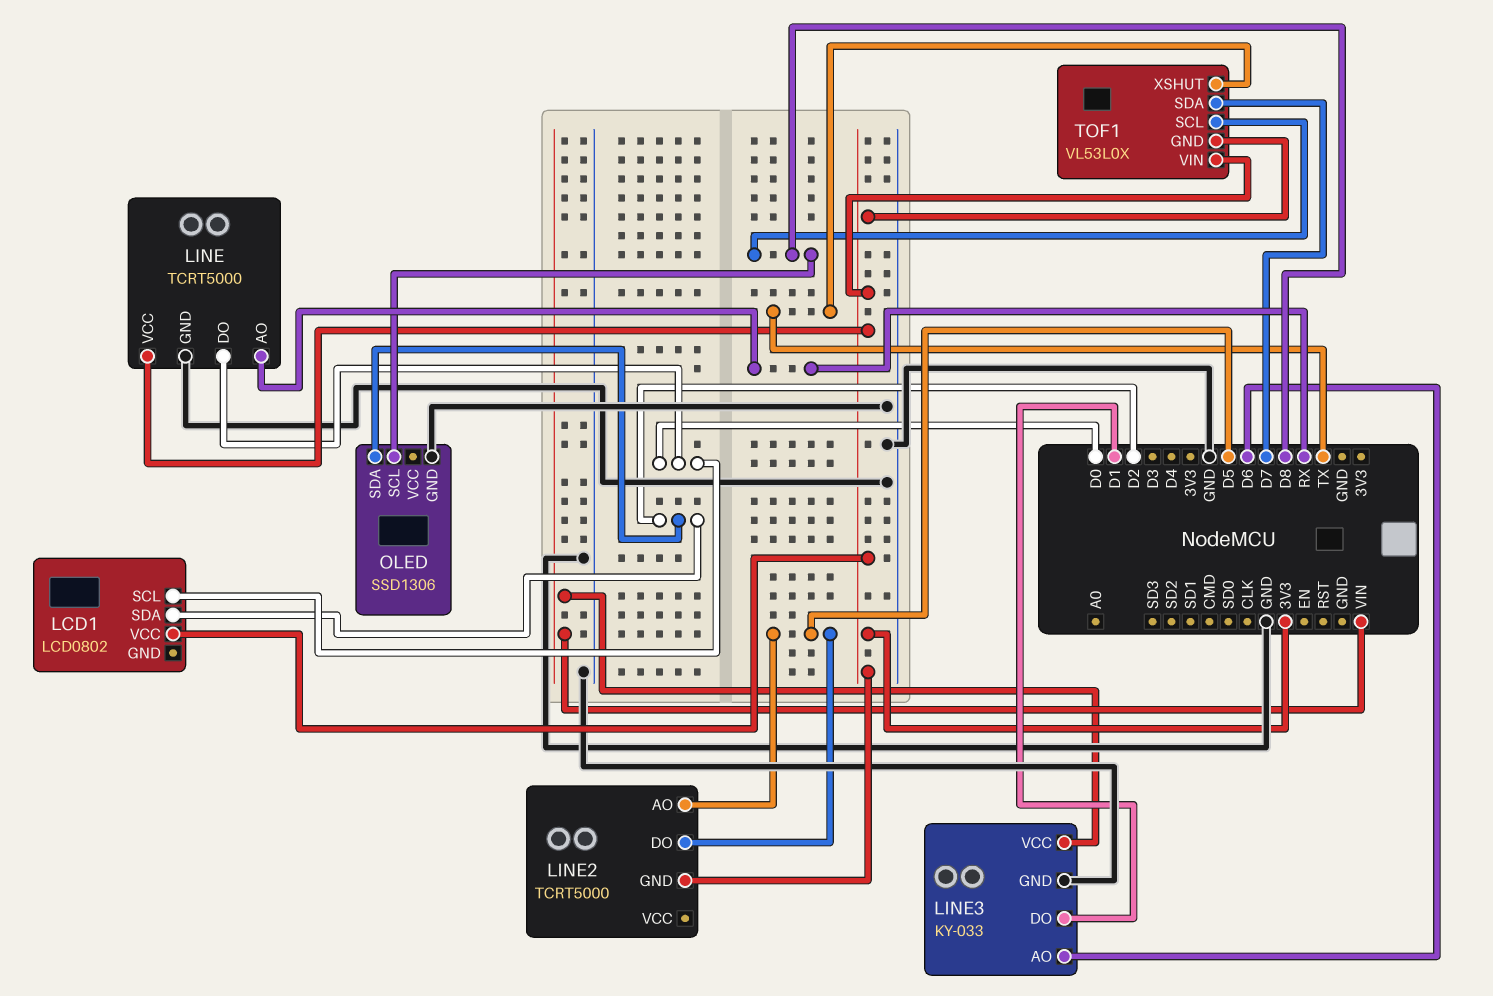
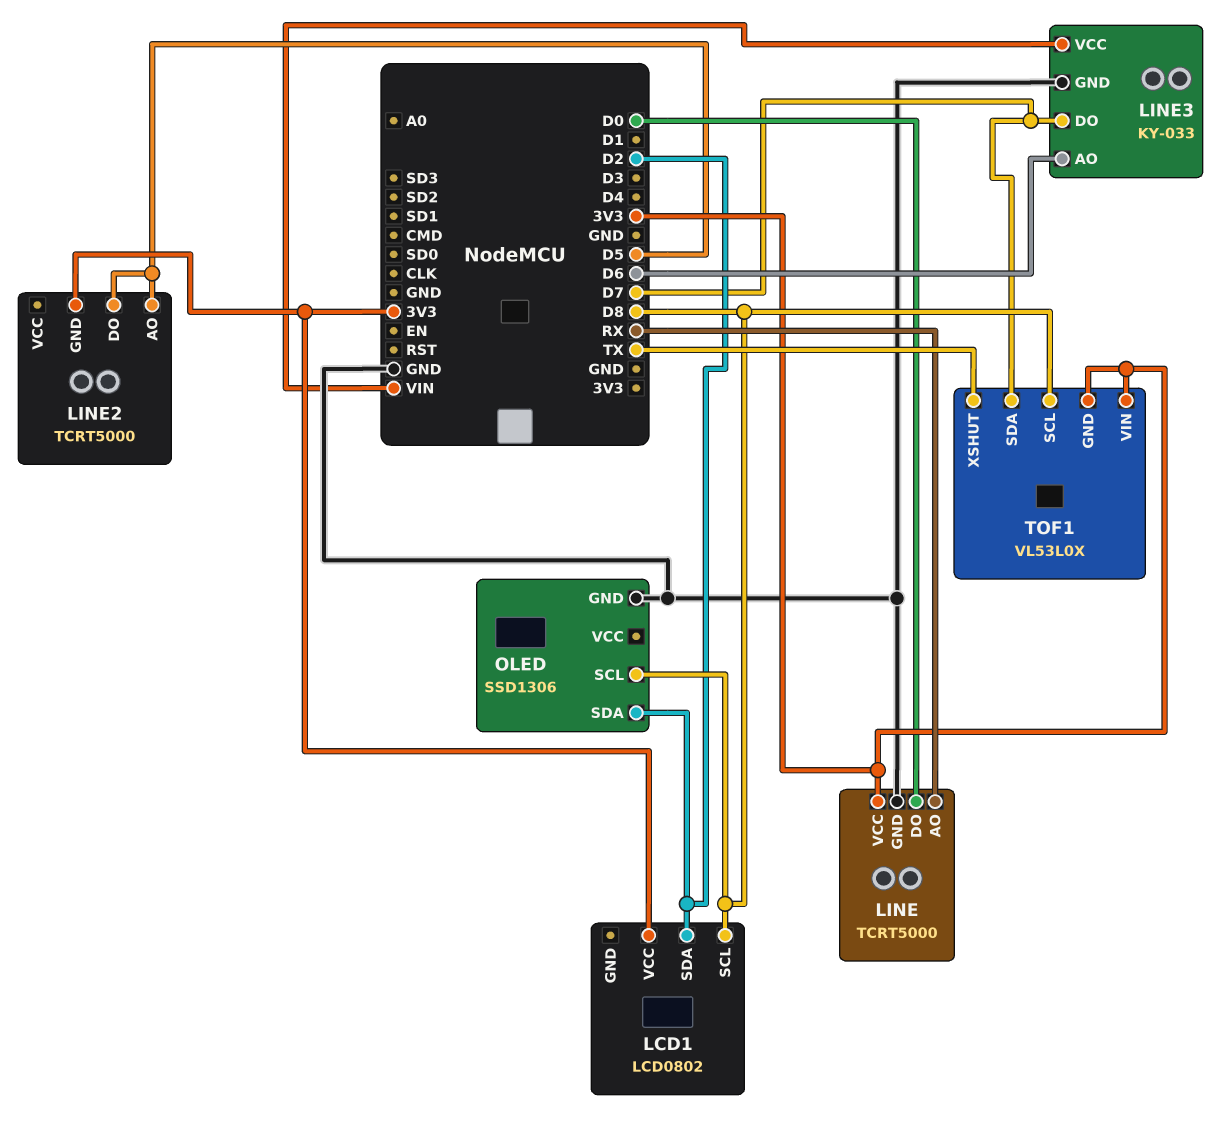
LCD1 pin SCL: D0 -> D8
LINE3 pin DO: D1 -> D7

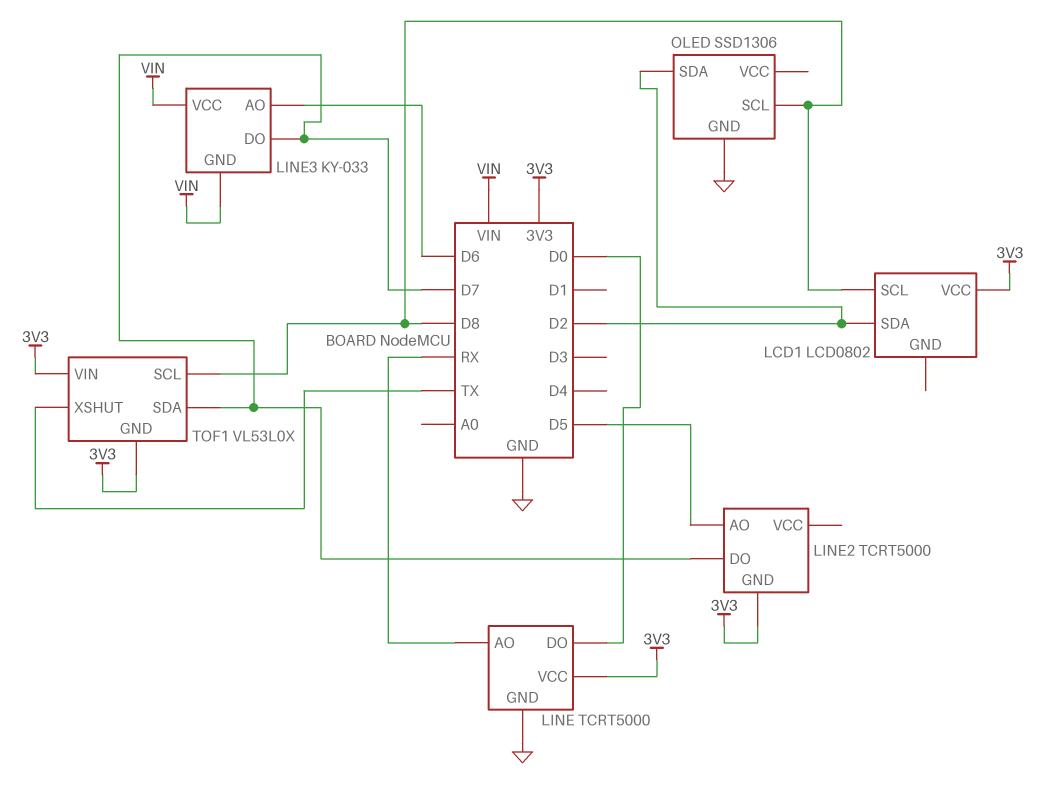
LINE2 pin DO: D5 -> D7
LINE3 pin GND: GND -> VIN

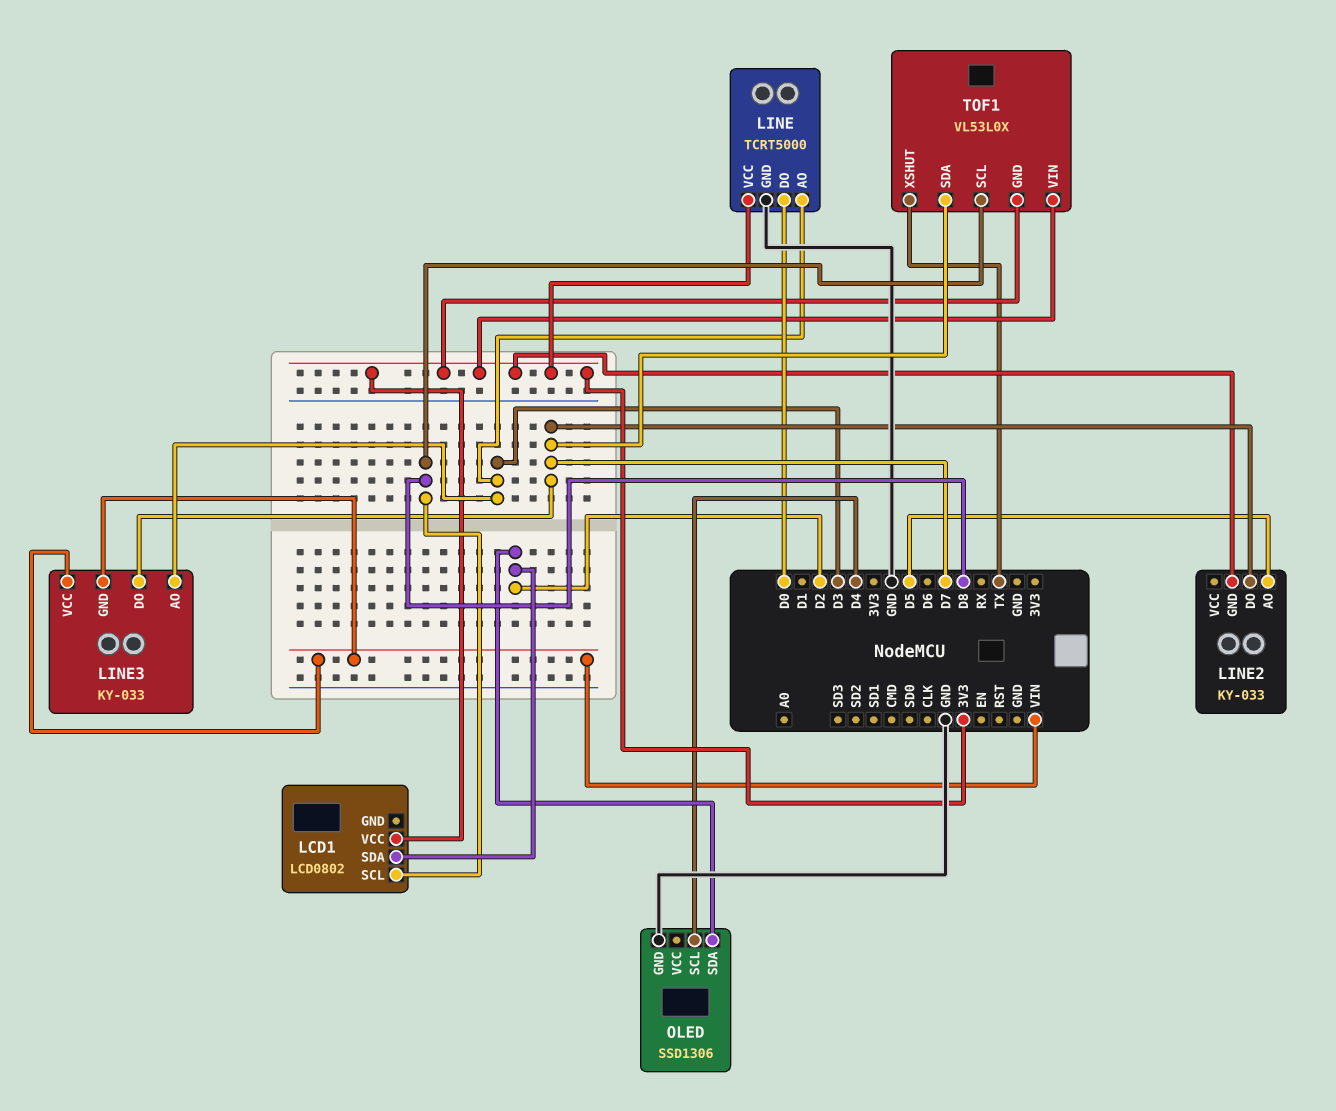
LINE pin AO: RX -> D3
LINE2: TCRT5000 -> KY-033
LINE3 pin AO: D6 -> D3
OLED pin SCL: D8 -> D4

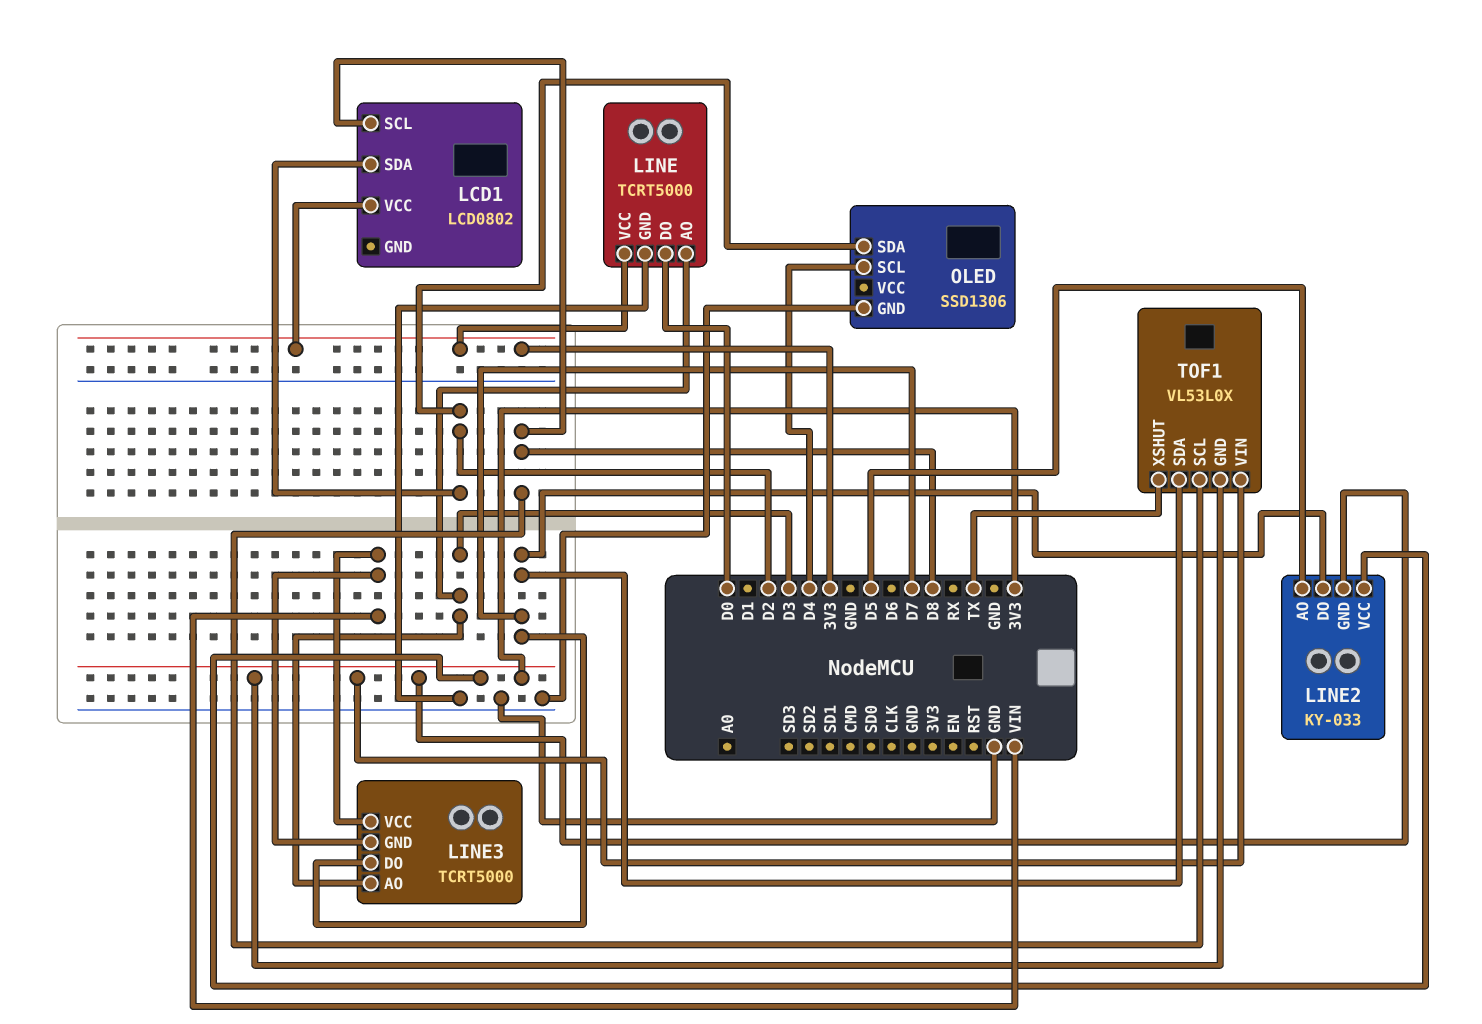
LINE2 pin VCC: none -> 3V3
LINE3: KY-033 -> TCRT5000

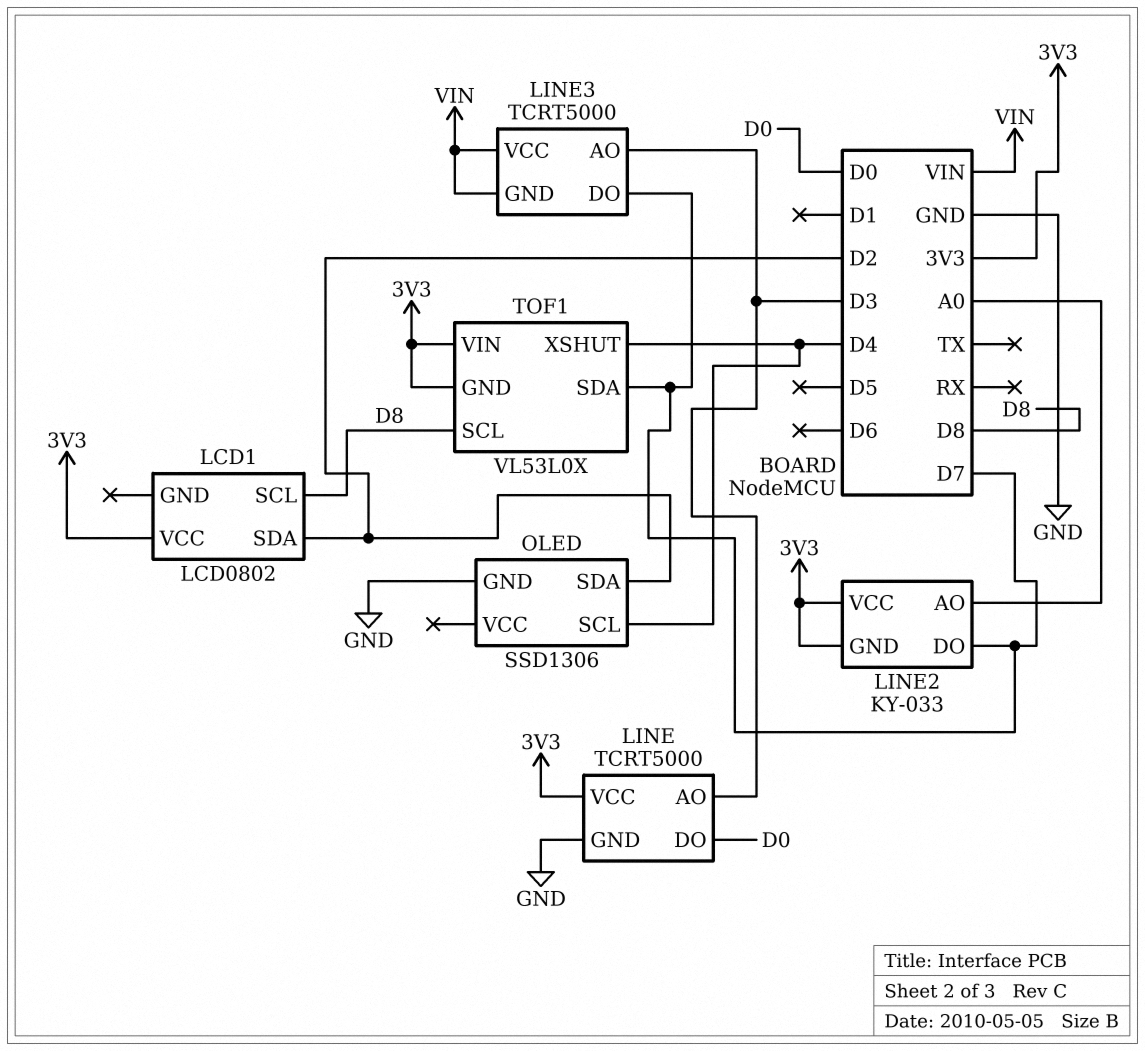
LINE2 pin AO: D5 -> A0
TOF1 pin XSHUT: TX -> D4

